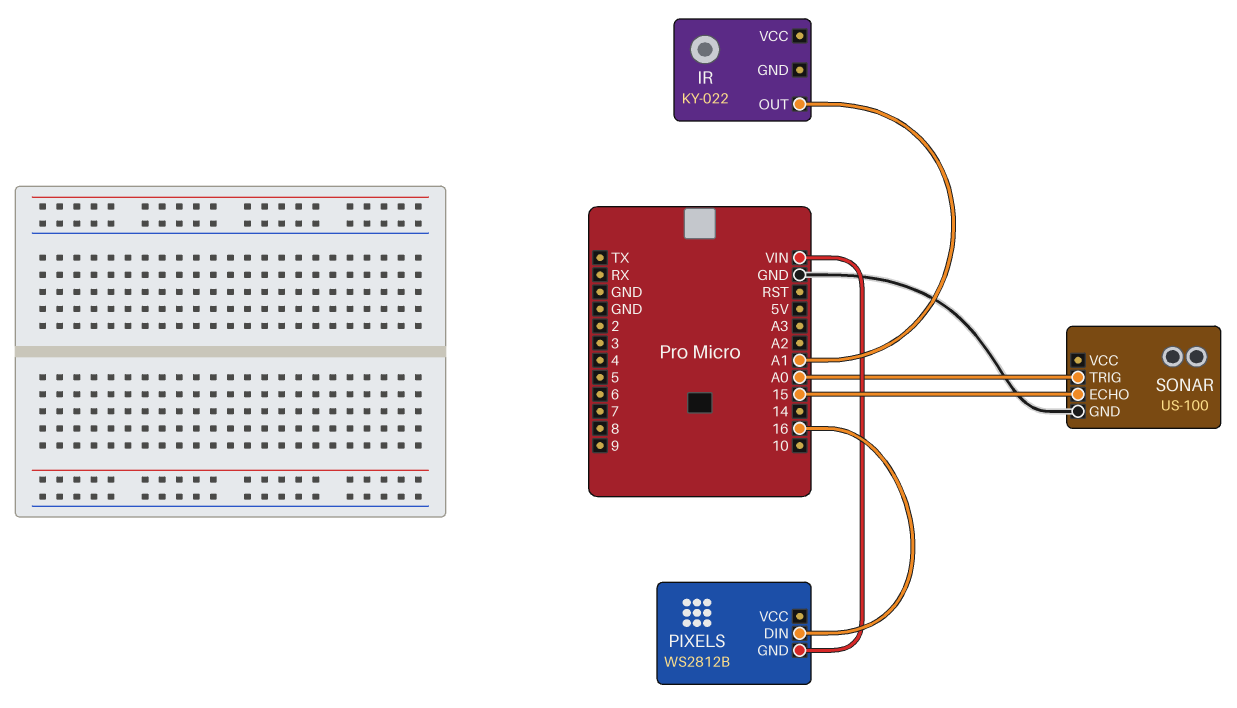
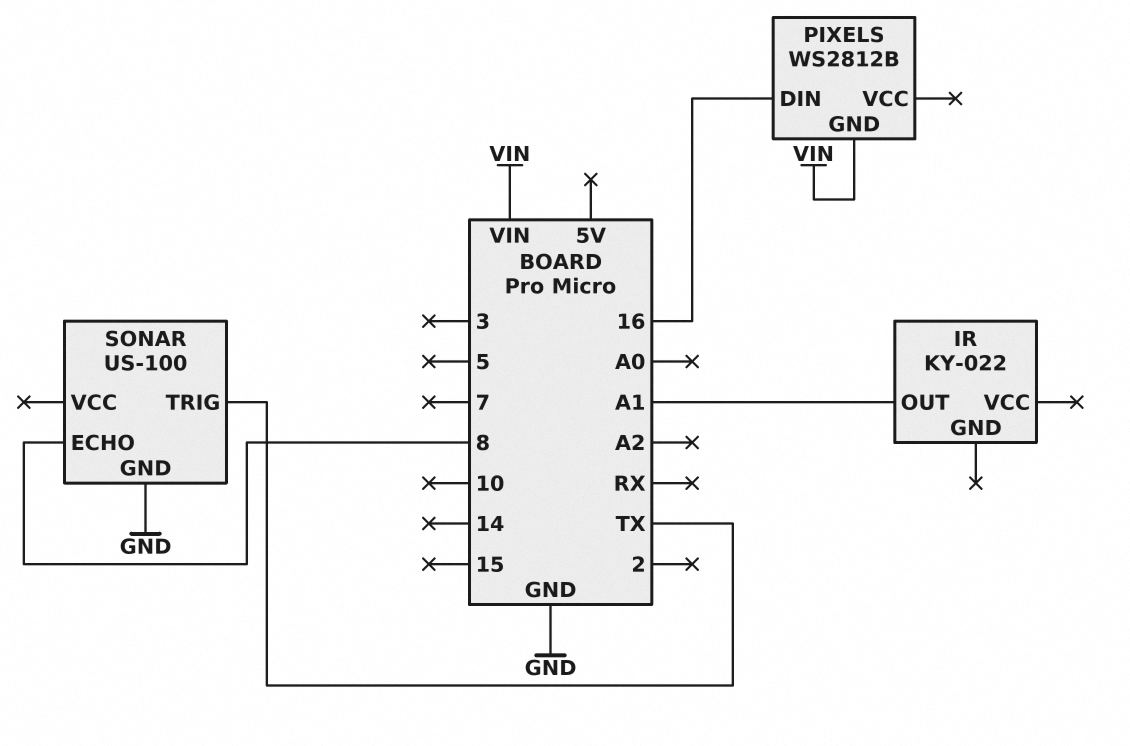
SONAR pin ECHO: 15 -> 8
SONAR pin TRIG: A0 -> TX

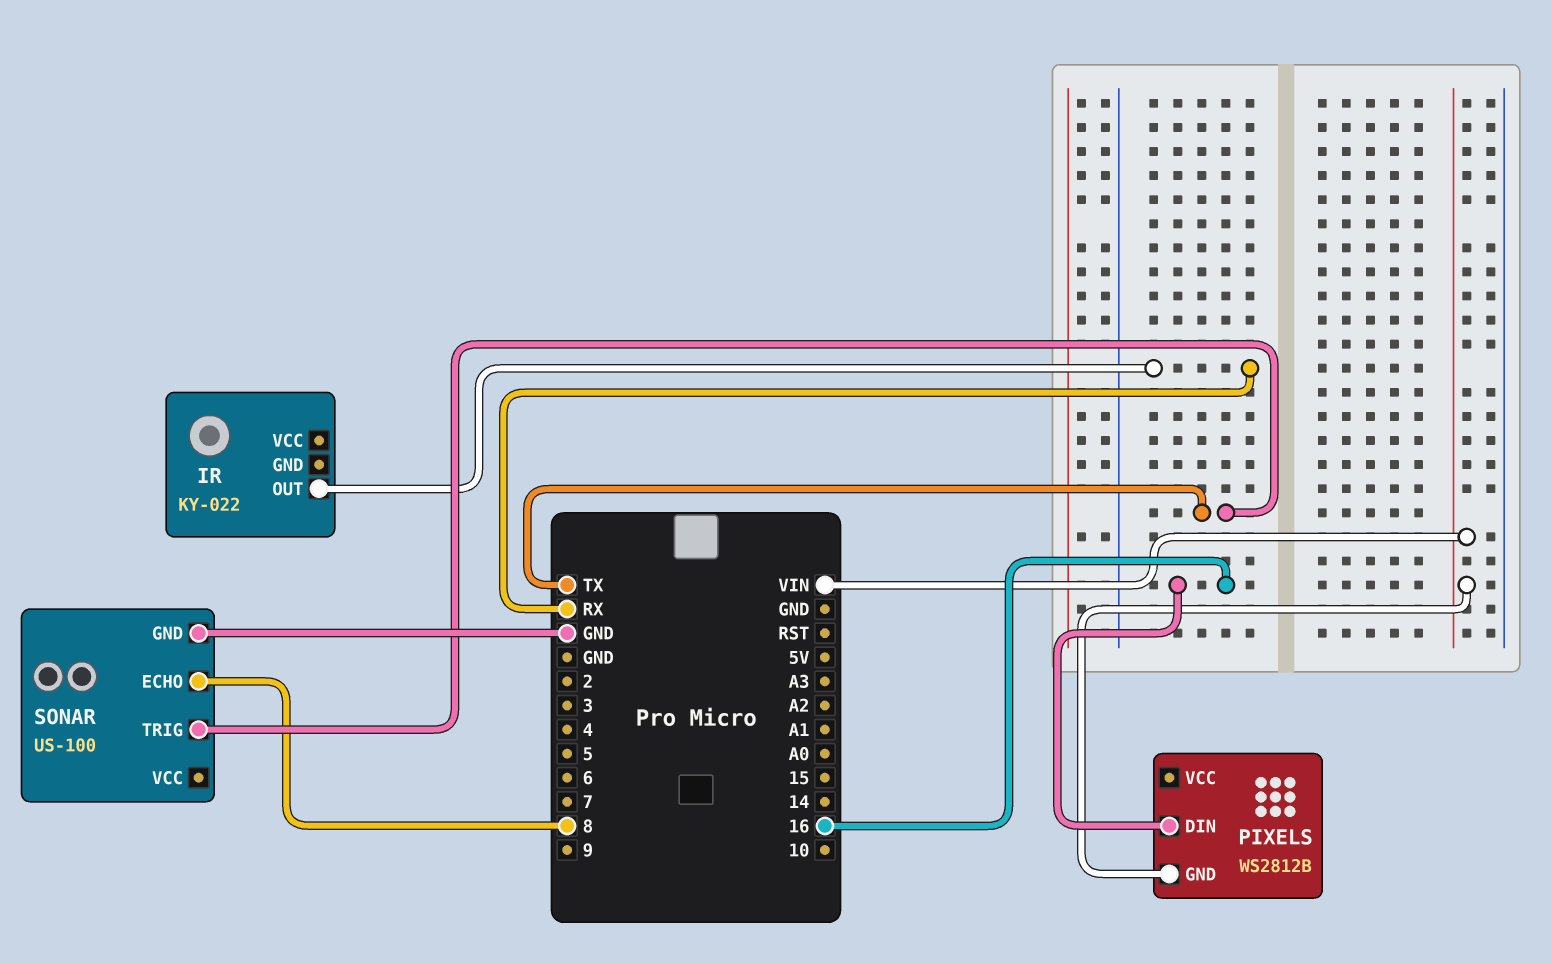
IR pin OUT: A1 -> RX

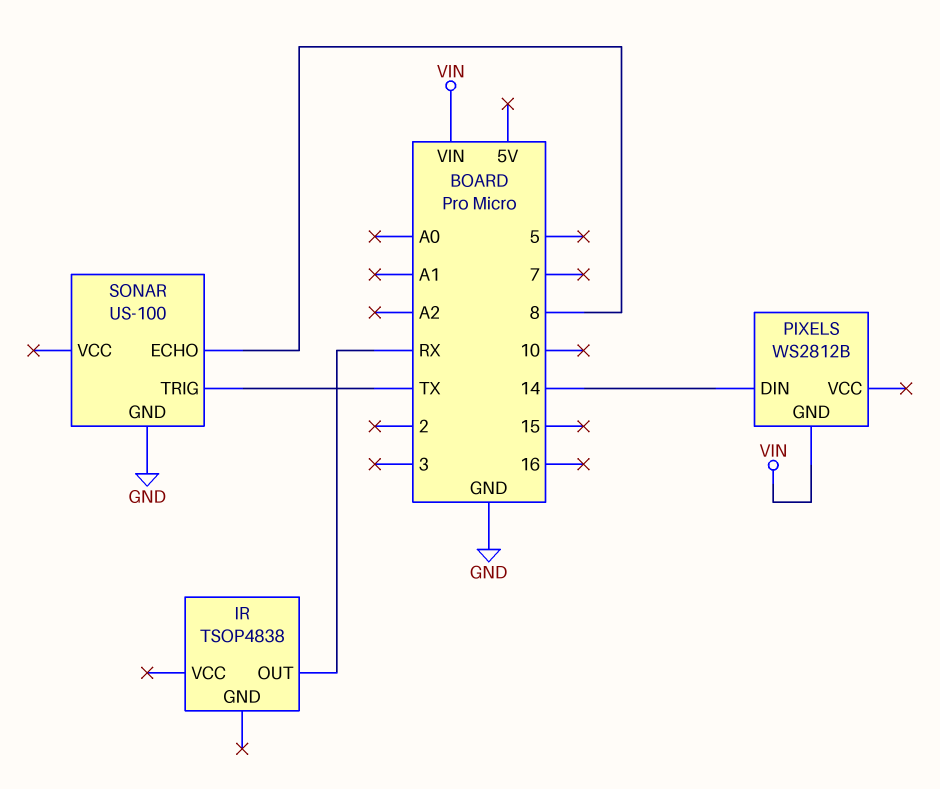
IR: KY-022 -> TSOP4838
PIXELS pin DIN: 16 -> 14

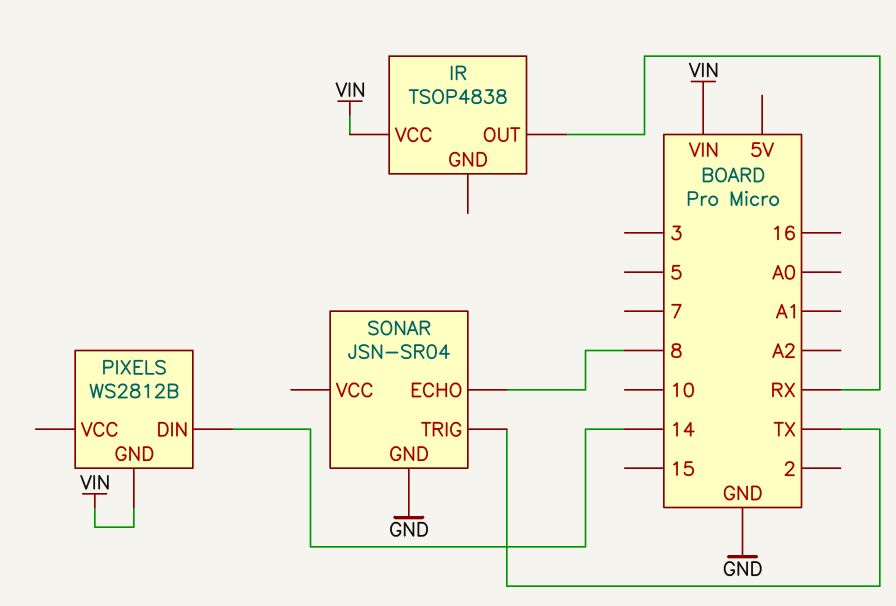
IR pin VCC: none -> VIN
SONAR: US-100 -> JSN-SR04

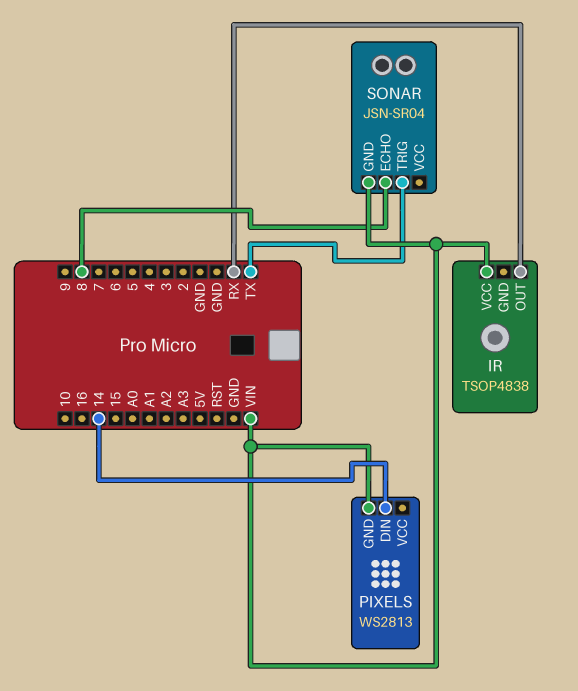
PIXELS: WS2812B -> WS2813
SONAR pin GND: GND -> VIN

